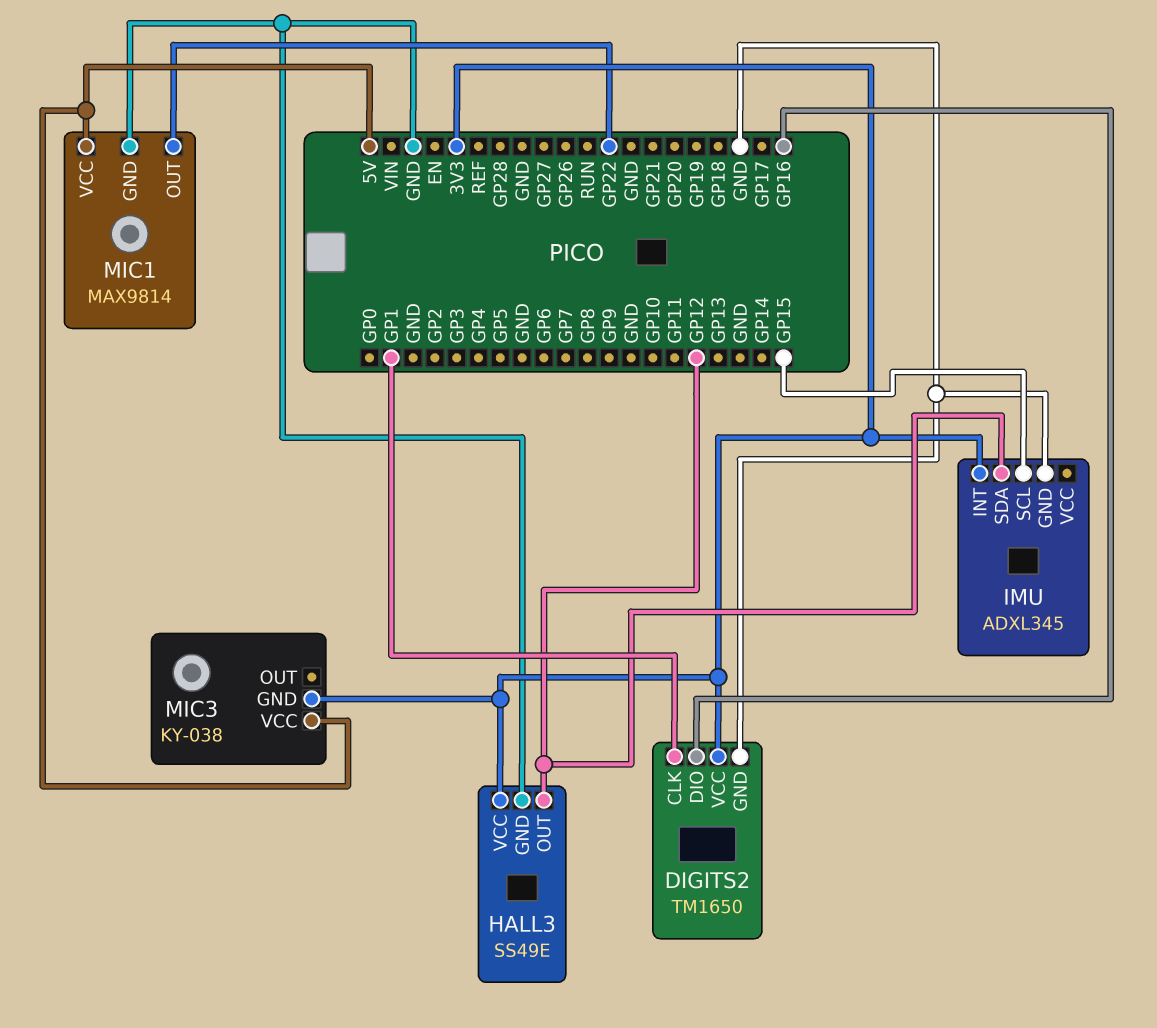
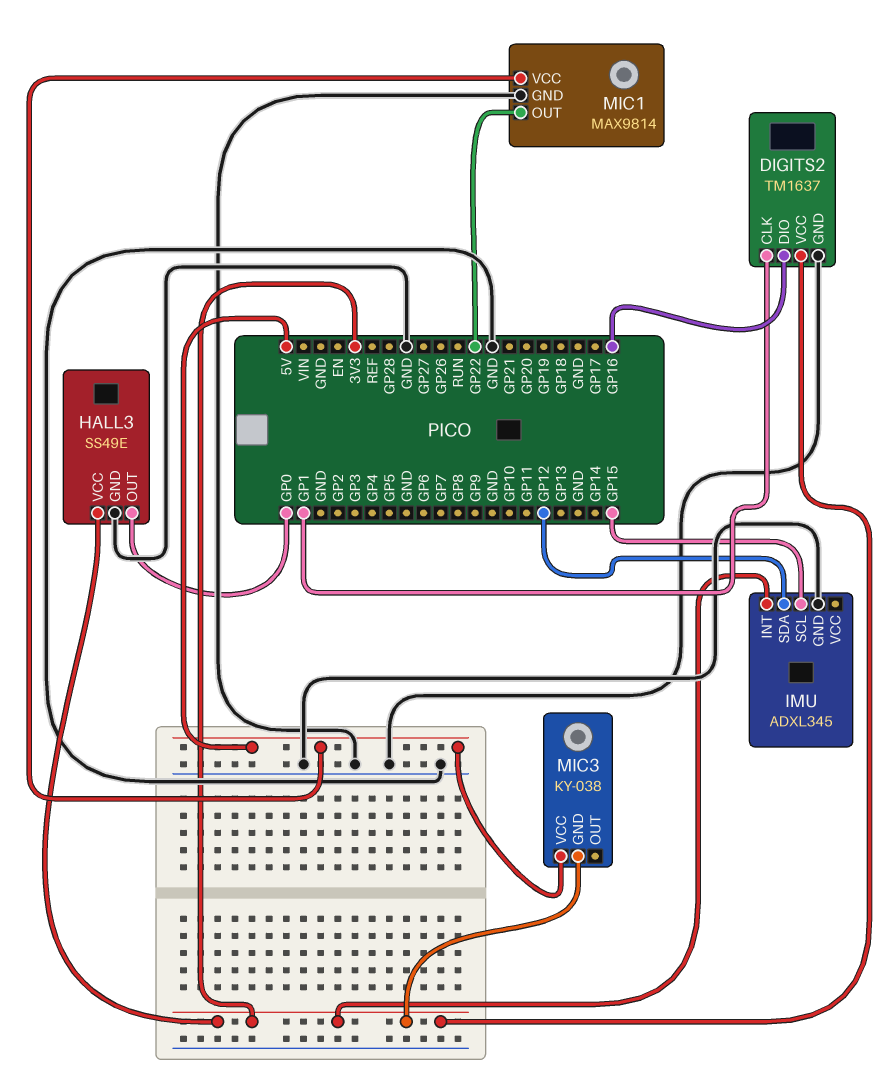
DIGITS2: TM1650 -> TM1637
HALL3 pin OUT: GP12 -> GP0

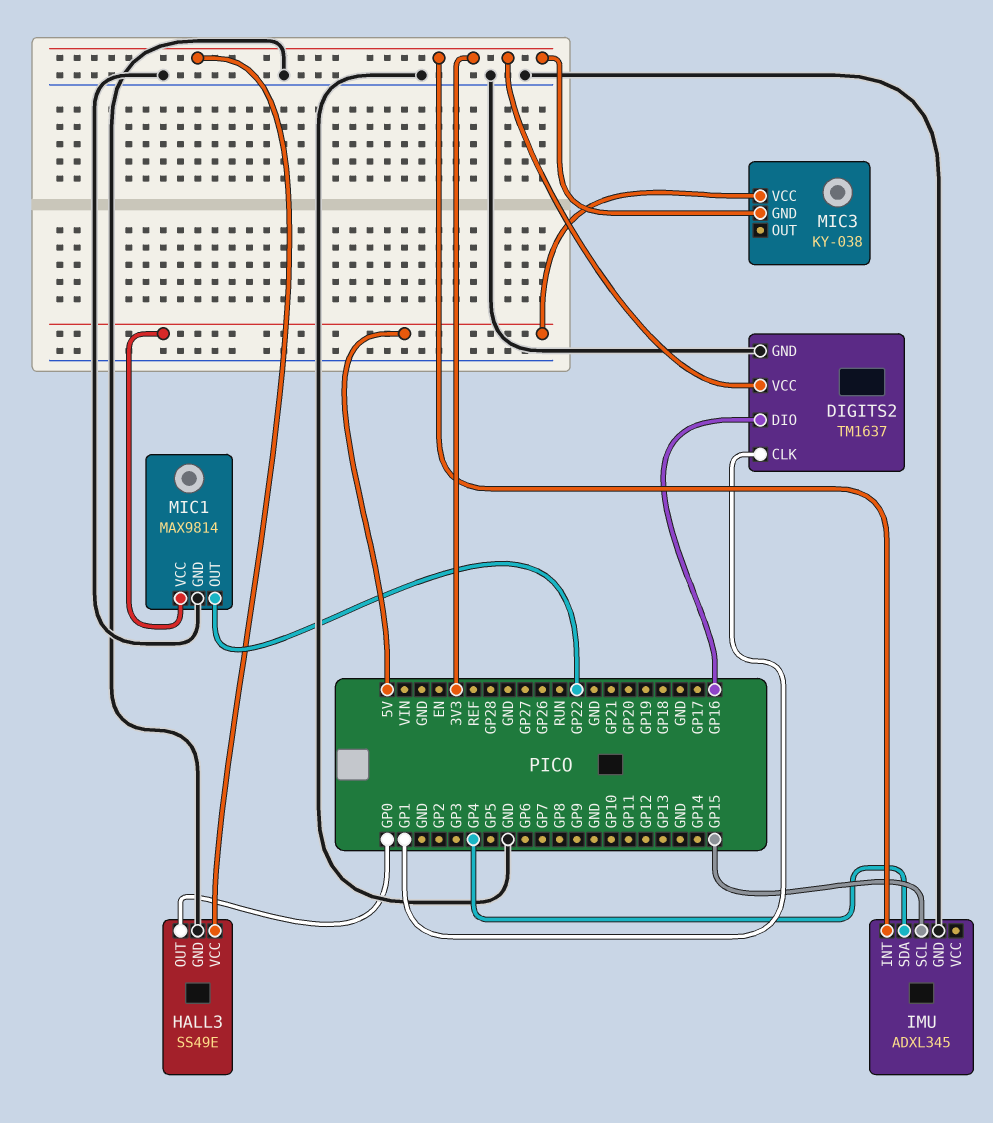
IMU pin SDA: GP12 -> GP4

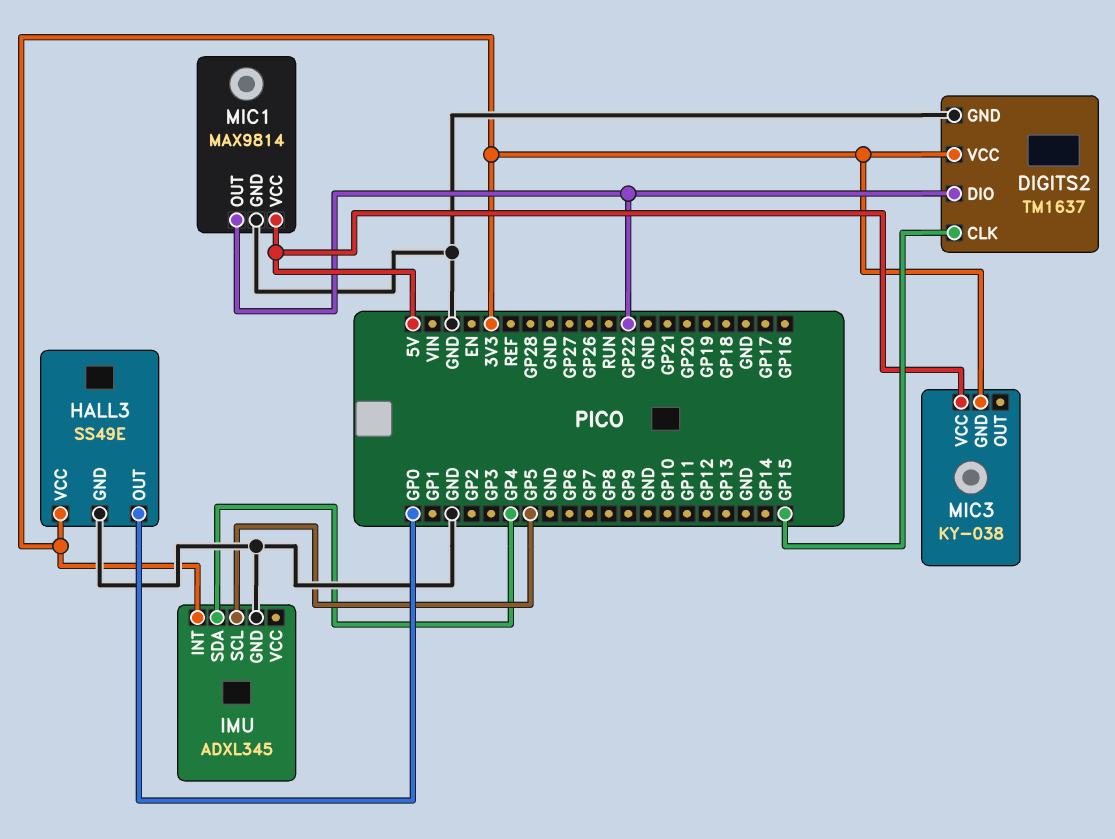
DIGITS2 pin CLK: GP1 -> GP15
DIGITS2 pin DIO: GP16 -> GP22
IMU pin SCL: GP15 -> GP5

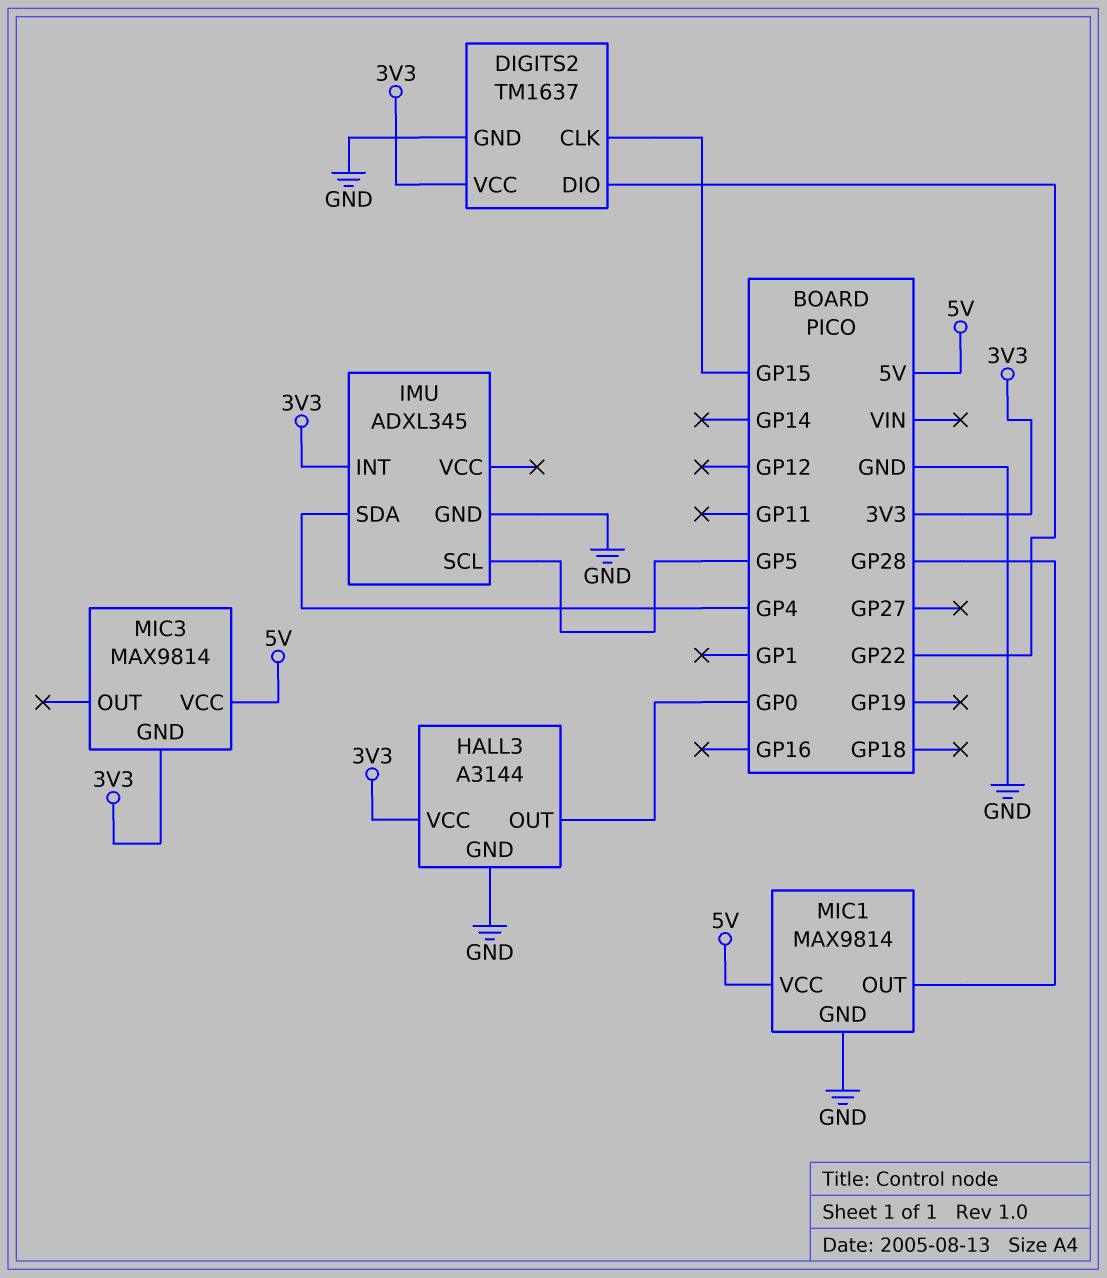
HALL3: SS49E -> A3144
MIC1 pin OUT: GP22 -> GP28
MIC3: KY-038 -> MAX9814

